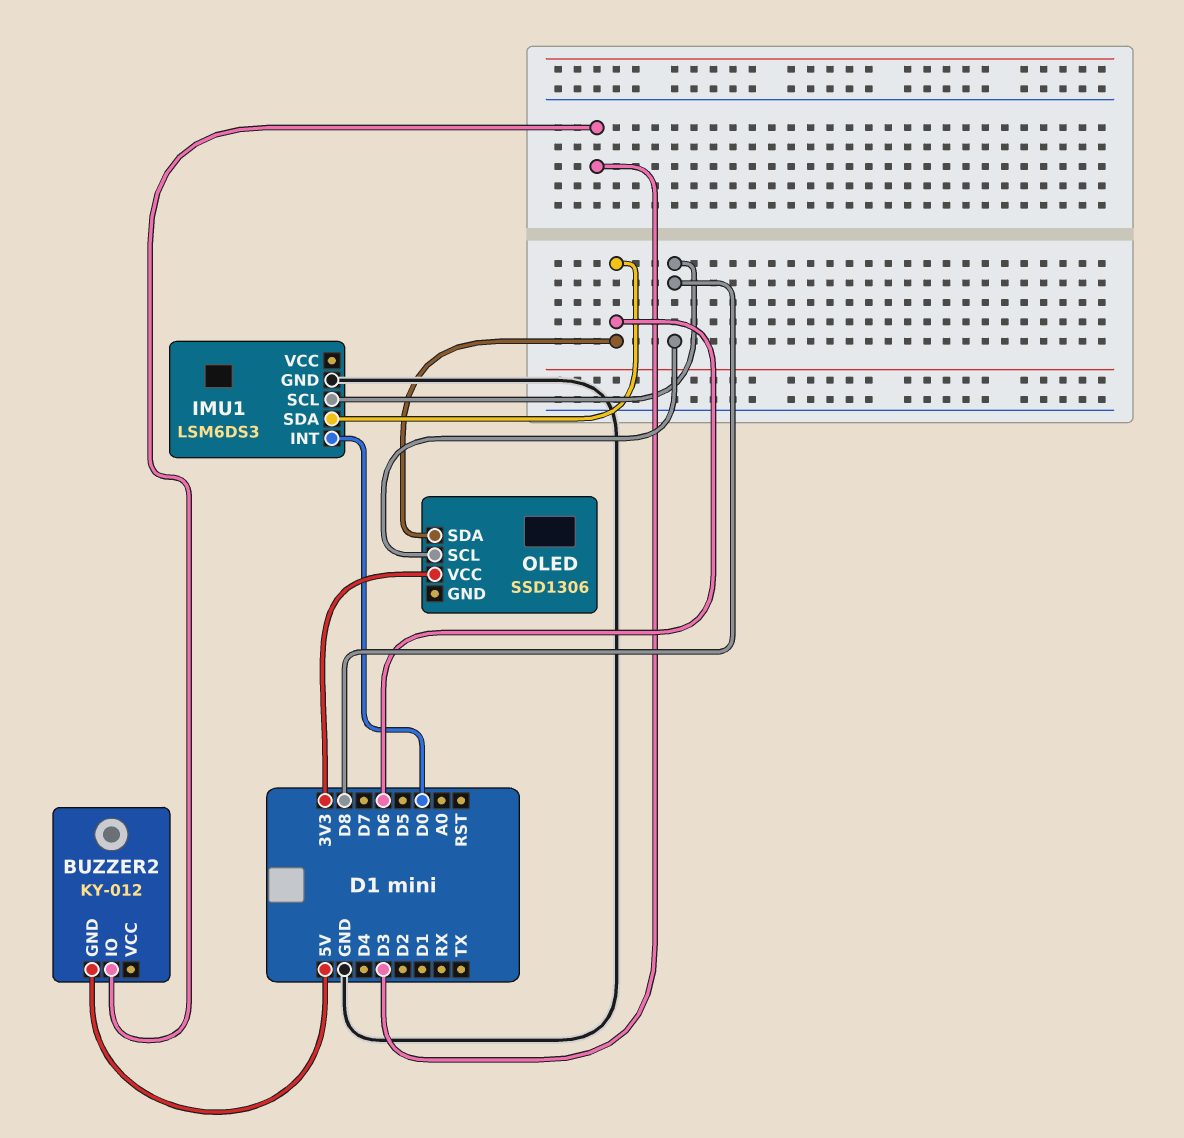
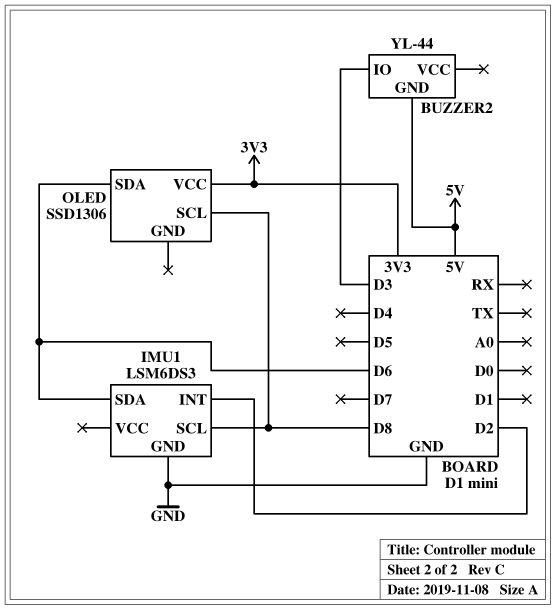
BUZZER2: KY-012 -> YL-44
IMU1 pin INT: D0 -> D2

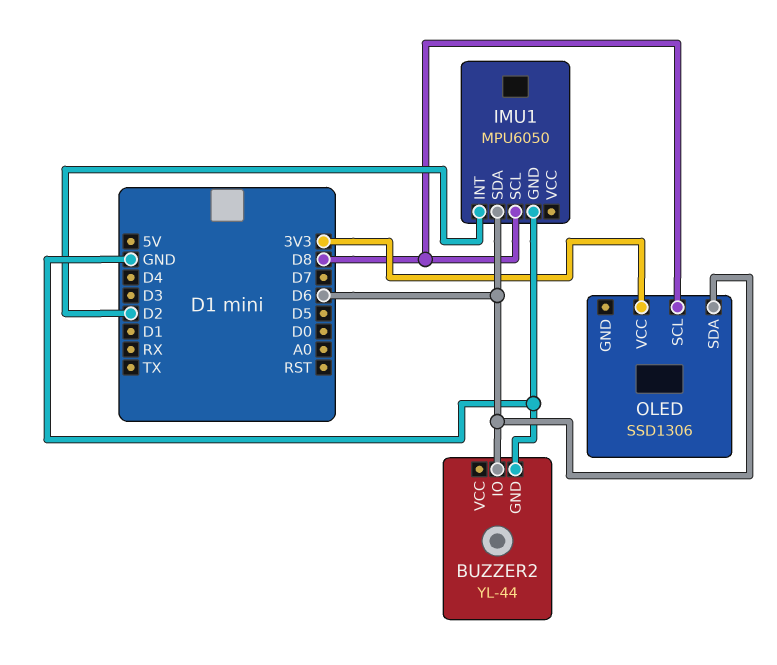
BUZZER2 pin GND: 5V -> GND
BUZZER2 pin IO: D3 -> D6
IMU1: LSM6DS3 -> MPU6050

